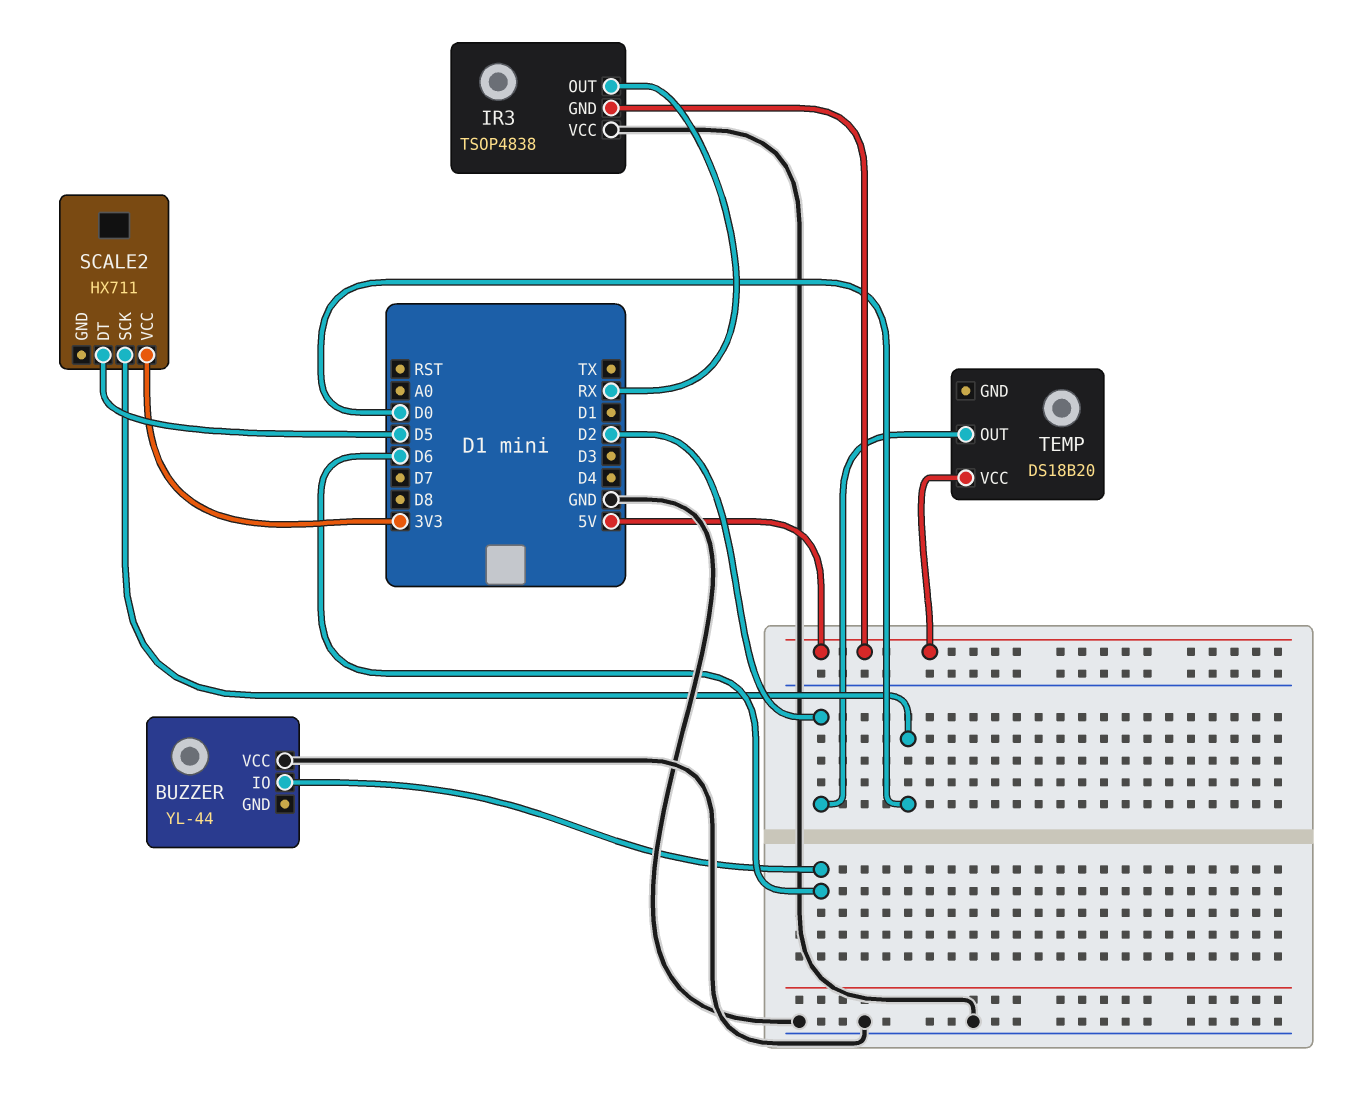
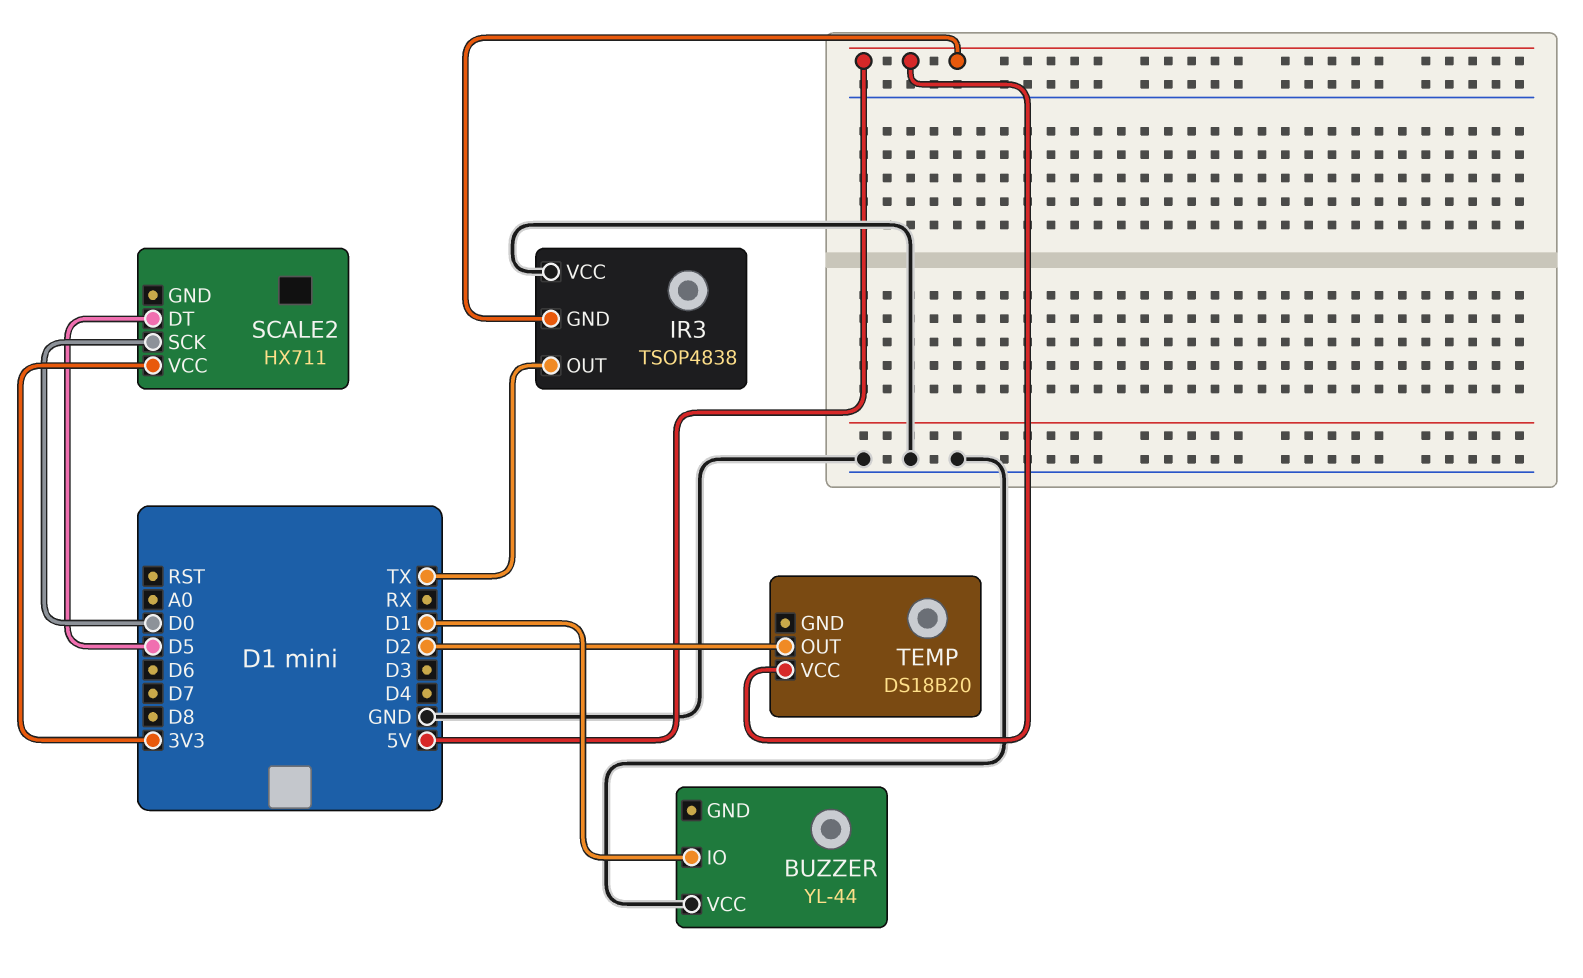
BUZZER pin IO: D6 -> D1
IR3 pin OUT: RX -> TX

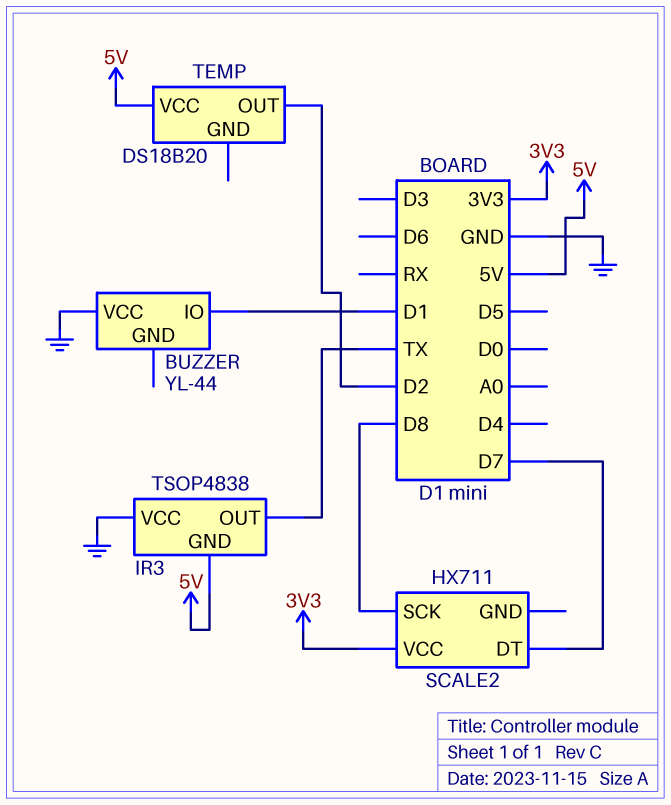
SCALE2 pin DT: D5 -> D7
SCALE2 pin SCK: D0 -> D8

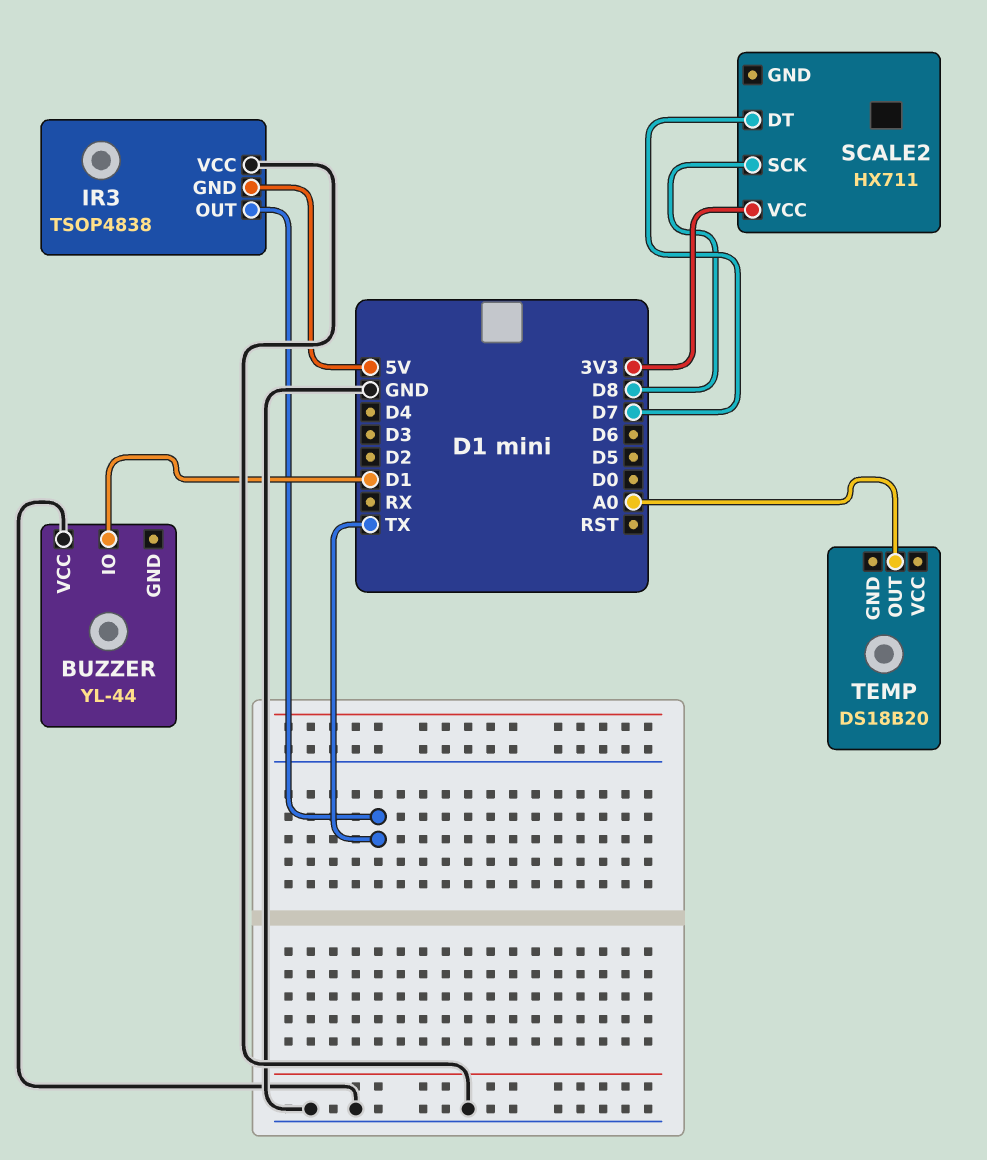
TEMP pin OUT: D2 -> A0
TEMP pin VCC: 5V -> none

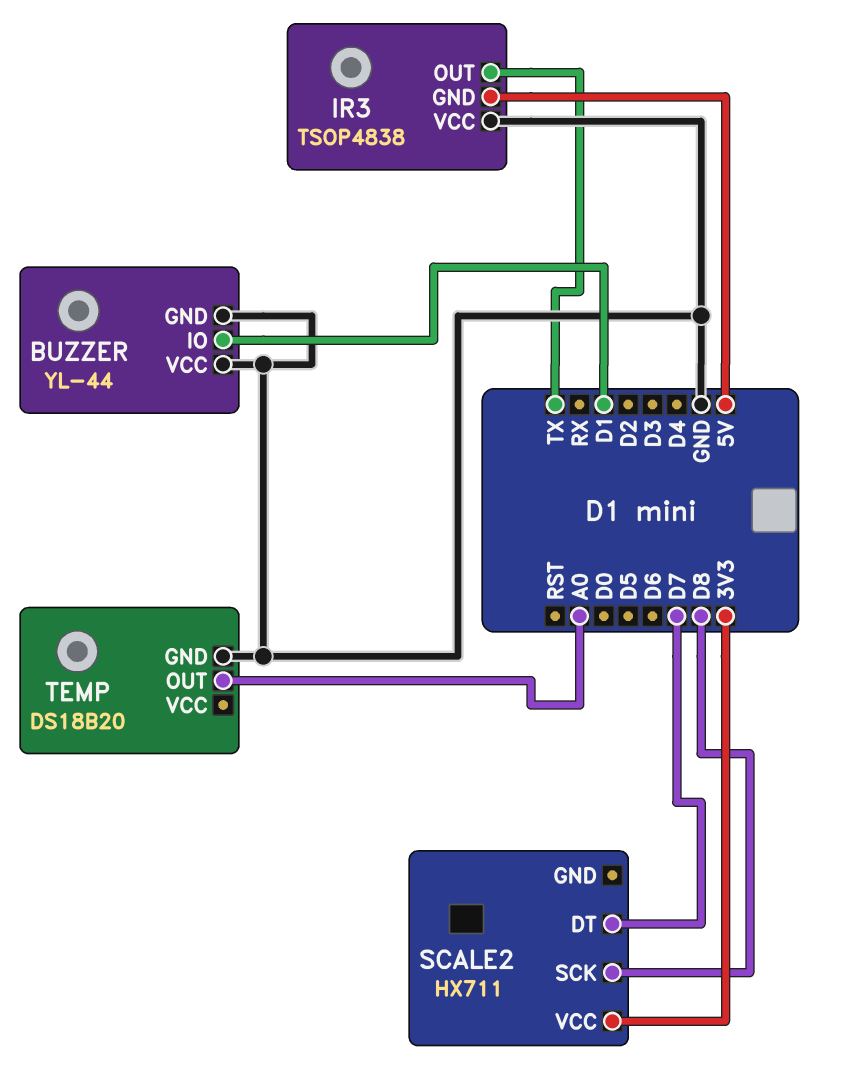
BUZZER pin GND: none -> GND
TEMP pin GND: none -> GND

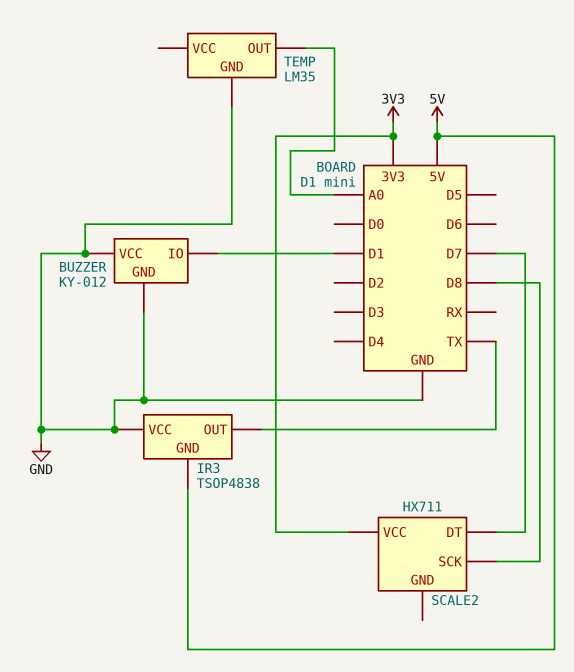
BUZZER: YL-44 -> KY-012
TEMP: DS18B20 -> LM35

